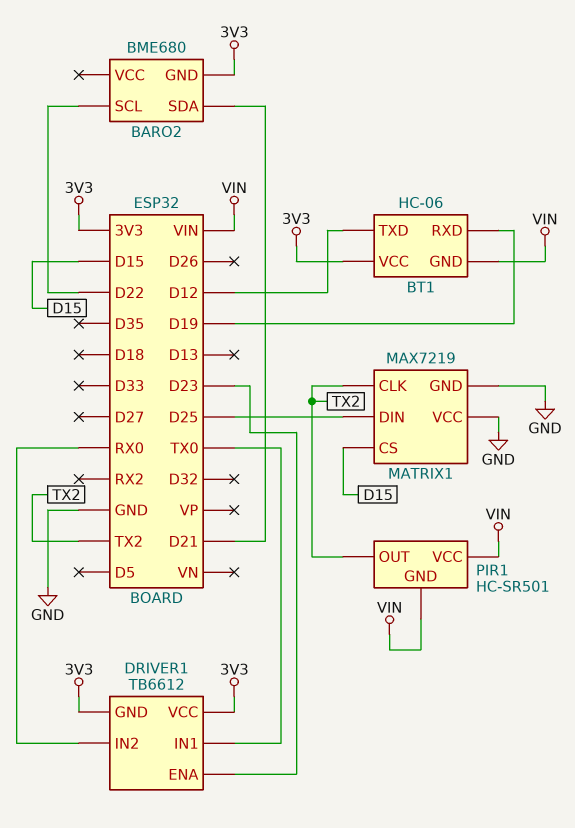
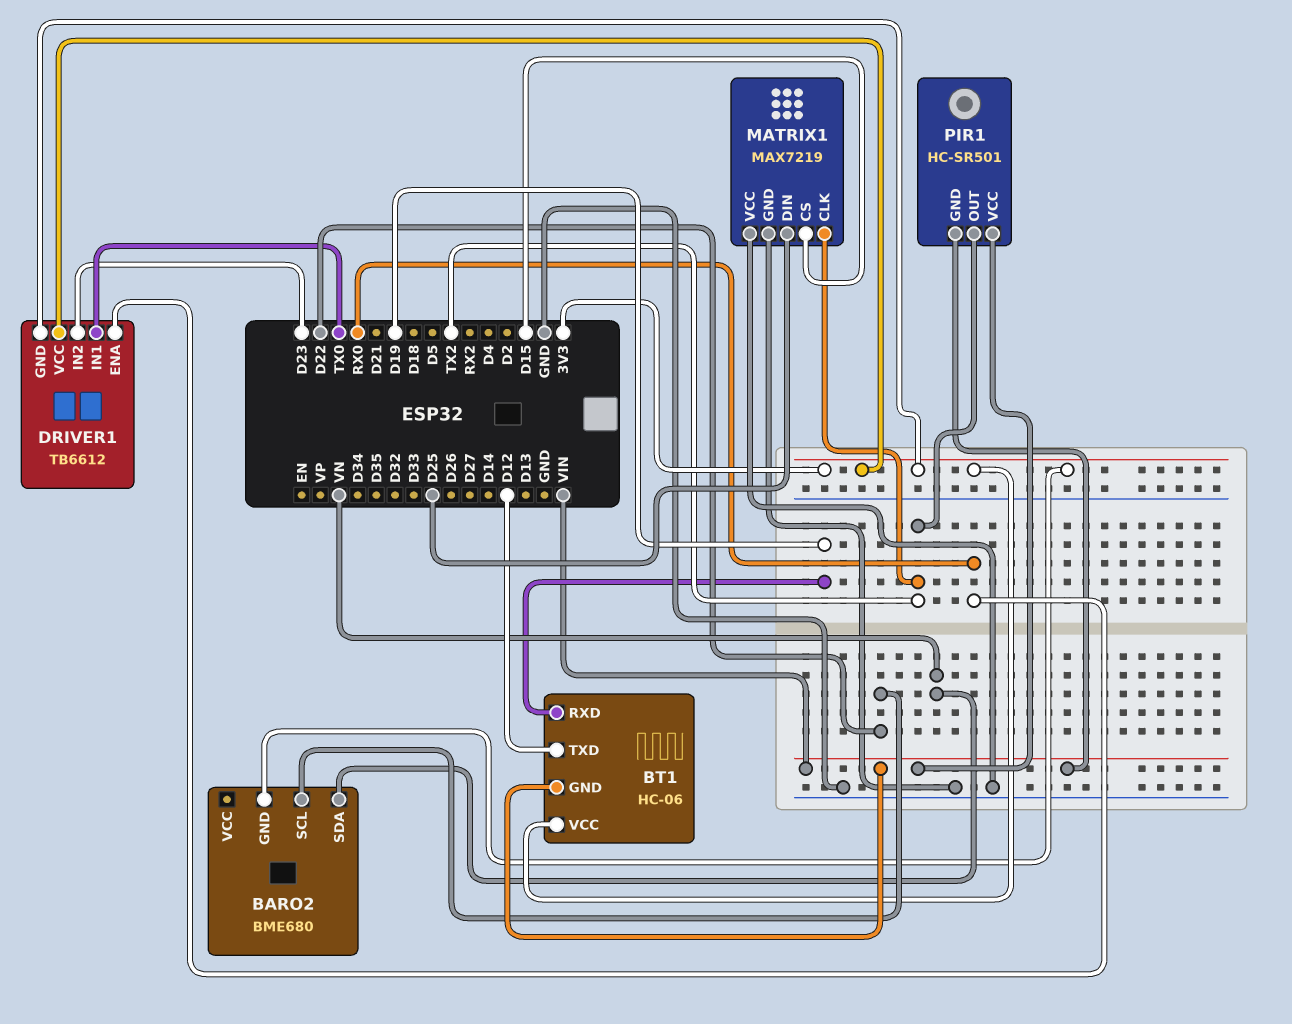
BARO2 pin SDA: D21 -> VN
DRIVER1 pin ENA: D23 -> RX0
DRIVER1 pin IN2: RX0 -> D23

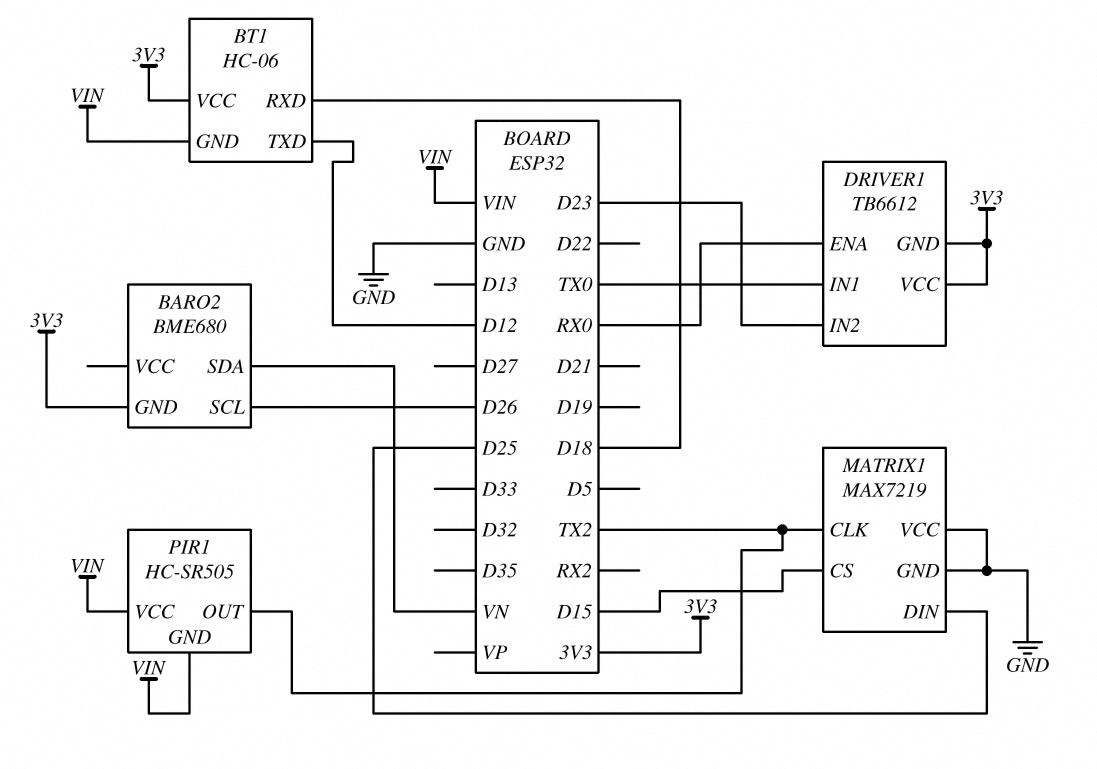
BARO2 pin SCL: D22 -> D26
BT1 pin RXD: D19 -> D18
PIR1: HC-SR501 -> HC-SR505

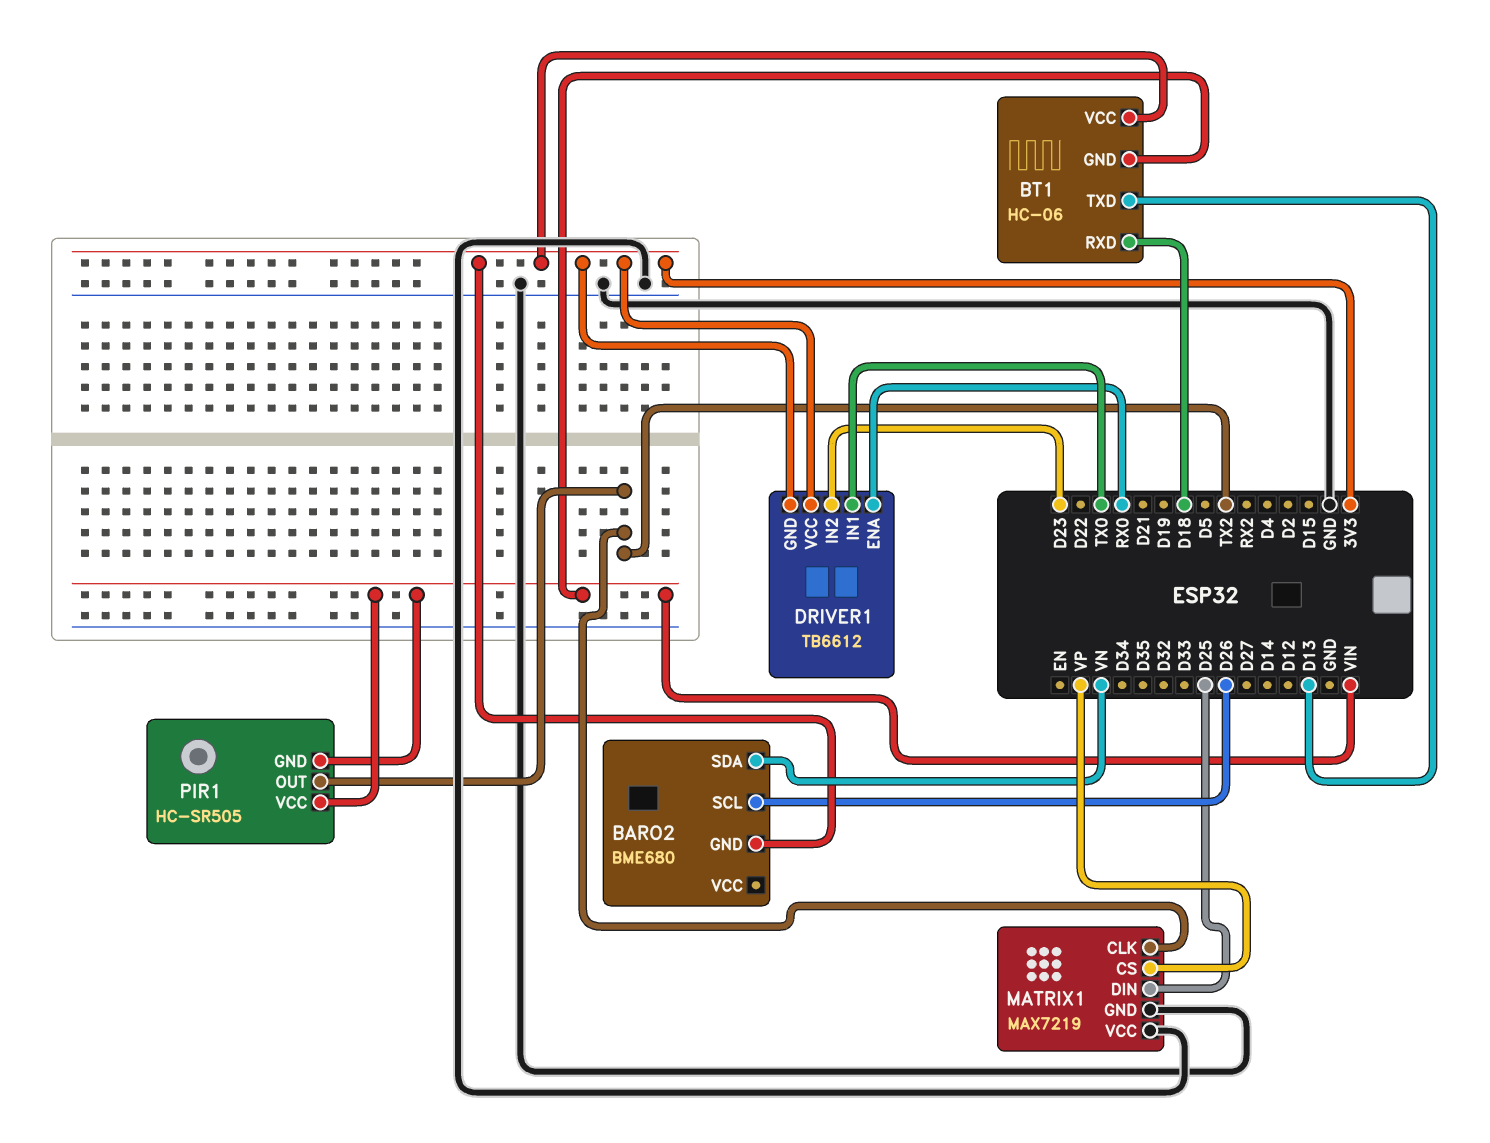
BT1 pin TXD: D12 -> D13
MATRIX1 pin CS: D15 -> VP

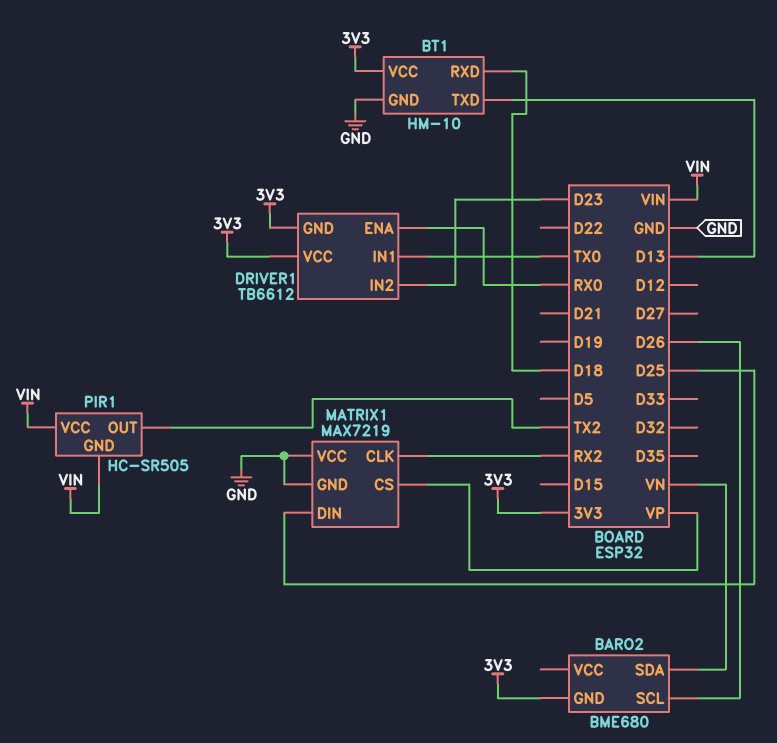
BT1: HC-06 -> HM-10
BT1 pin GND: VIN -> GND
MATRIX1 pin CLK: TX2 -> RX2

